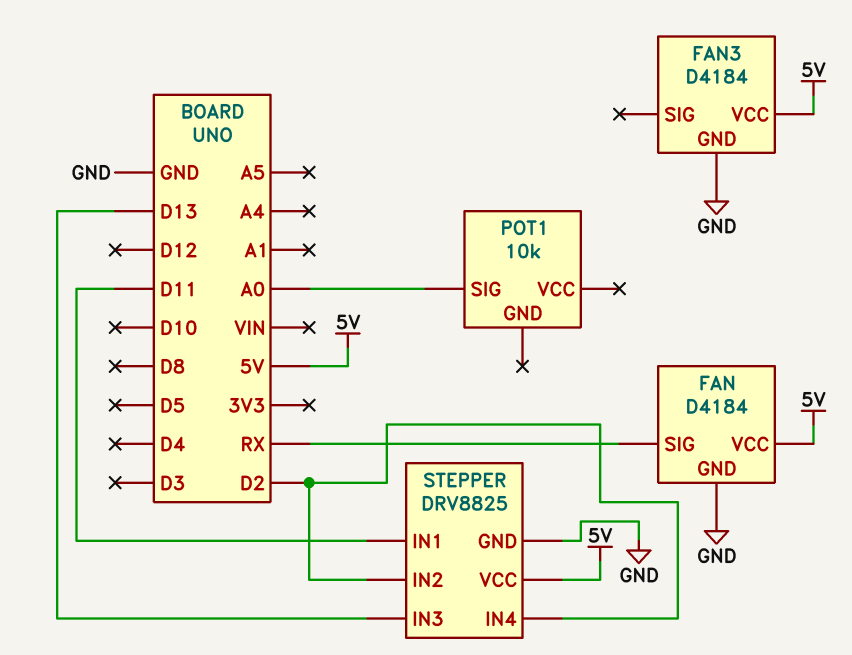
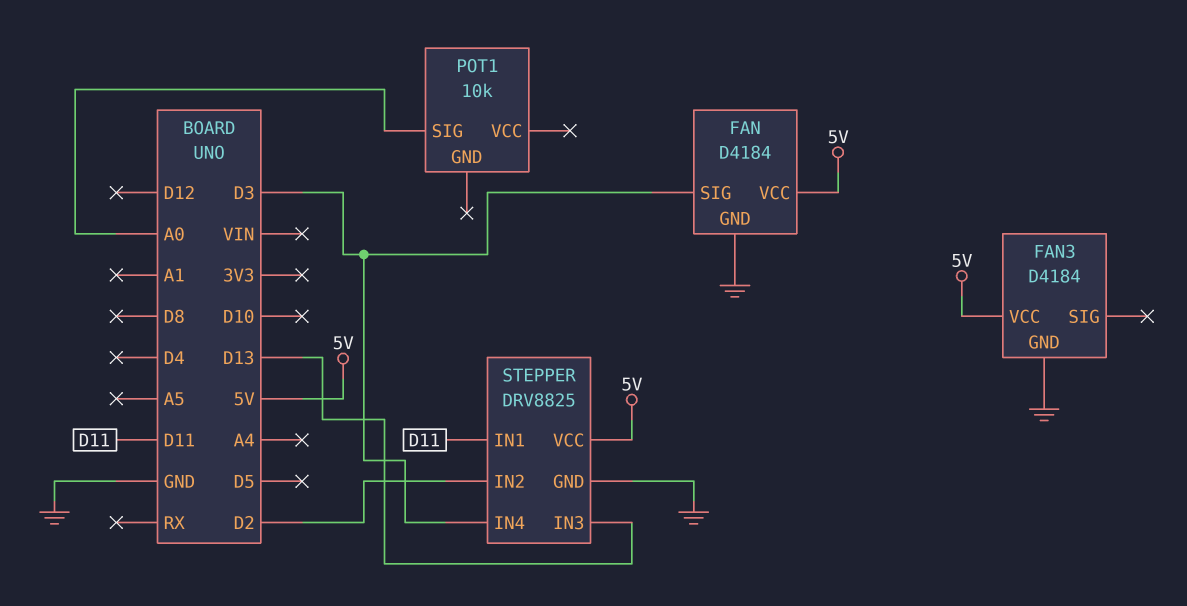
FAN pin SIG: RX -> D3
STEPPER pin IN4: D2 -> D3

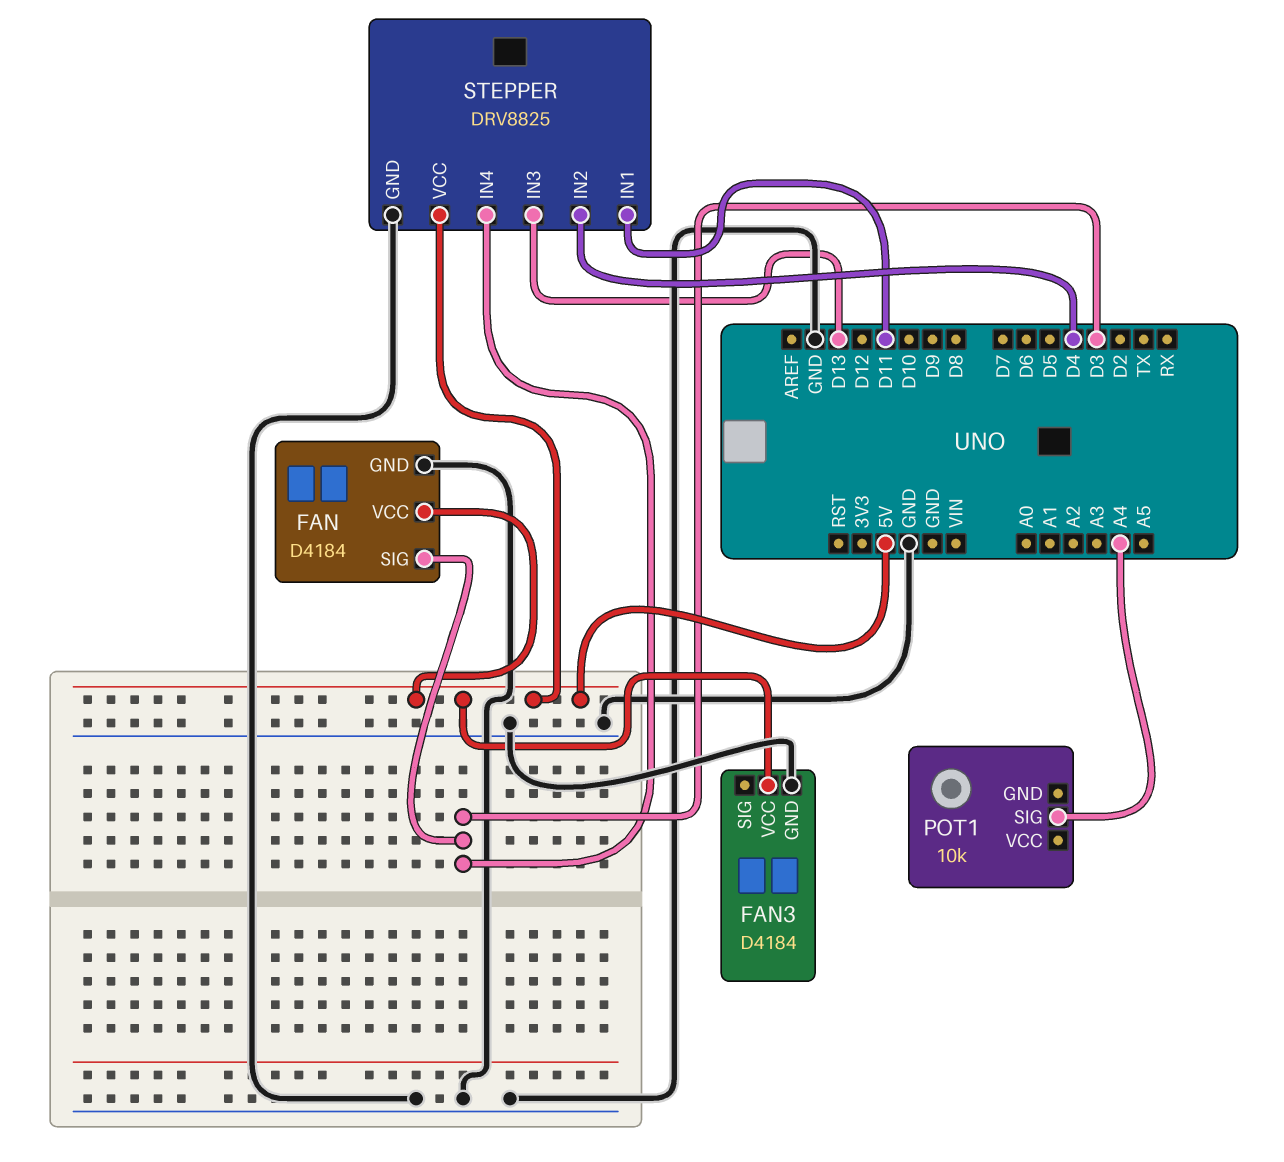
POT1 pin SIG: A0 -> A4
STEPPER pin IN2: D2 -> D4

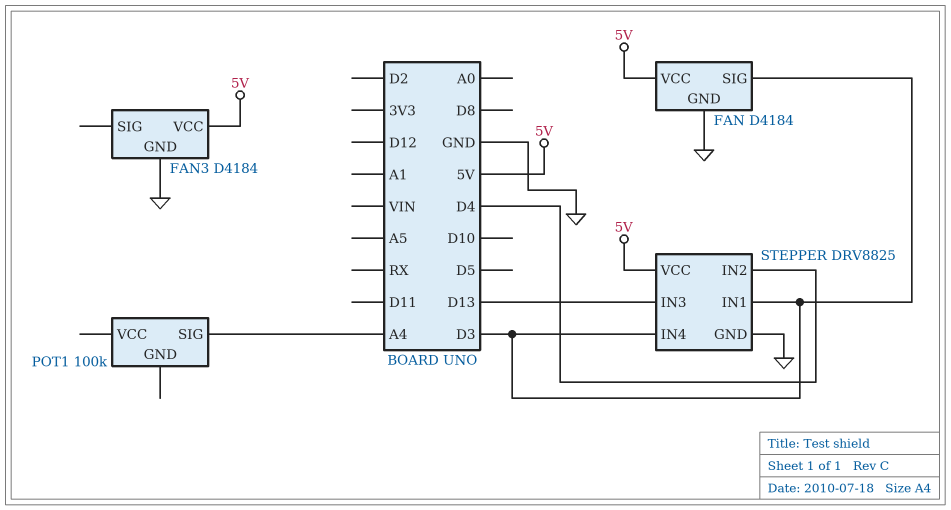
POT1: 10k -> 100k
STEPPER pin IN1: D11 -> D3

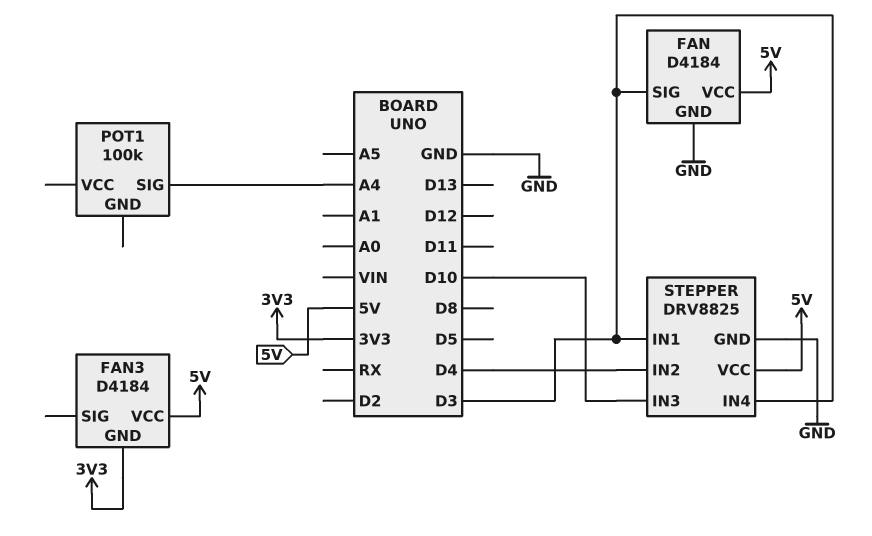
FAN3 pin GND: GND -> 3V3
STEPPER pin IN3: D13 -> D10

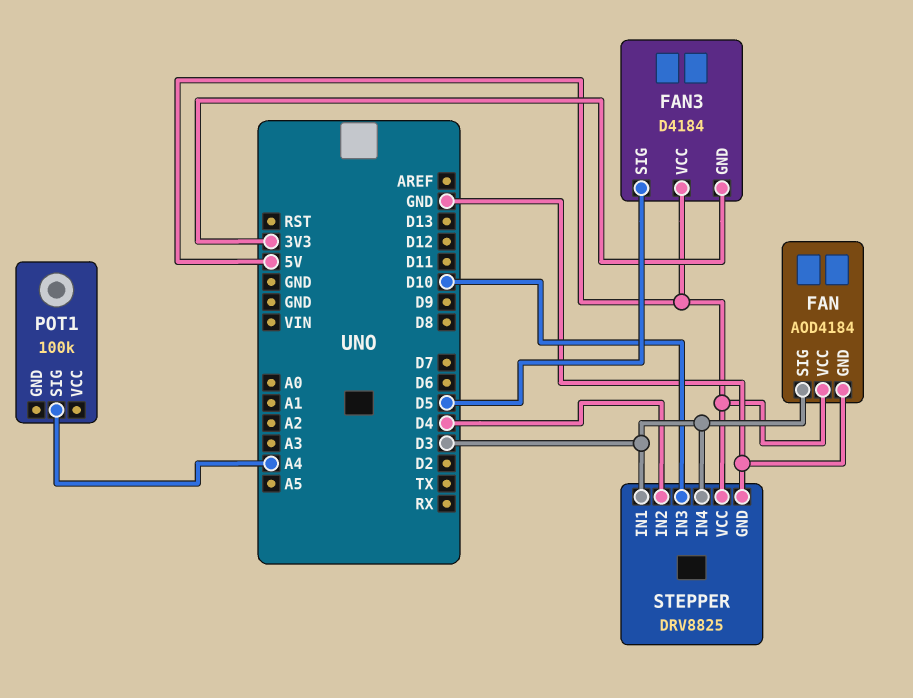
FAN: D4184 -> AOD4184
FAN3 pin SIG: none -> D5

